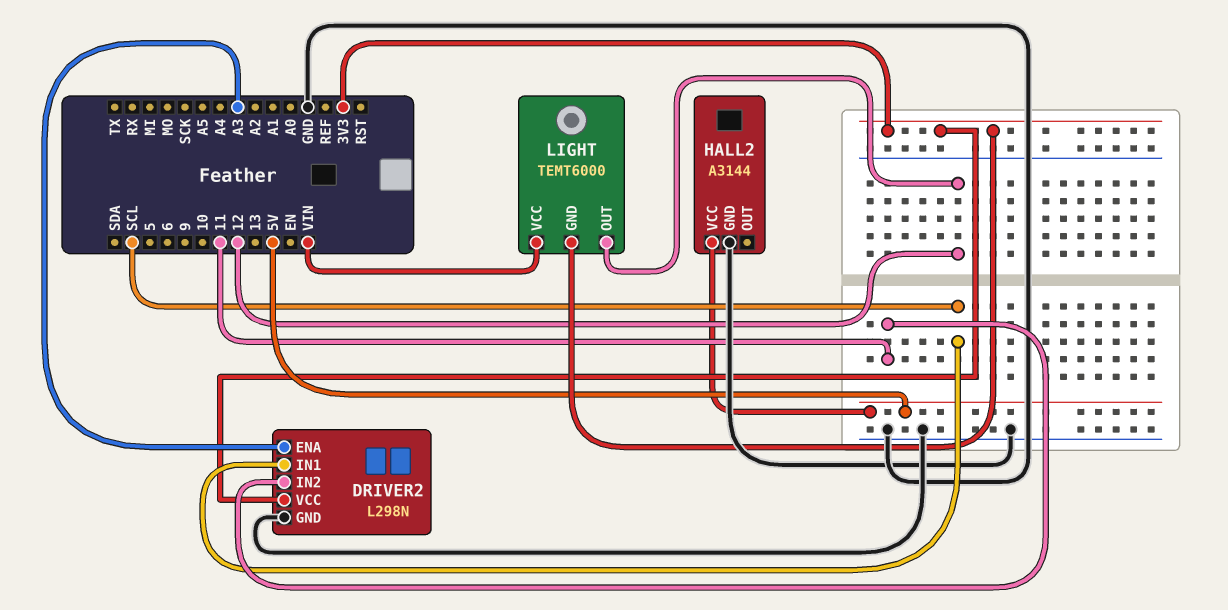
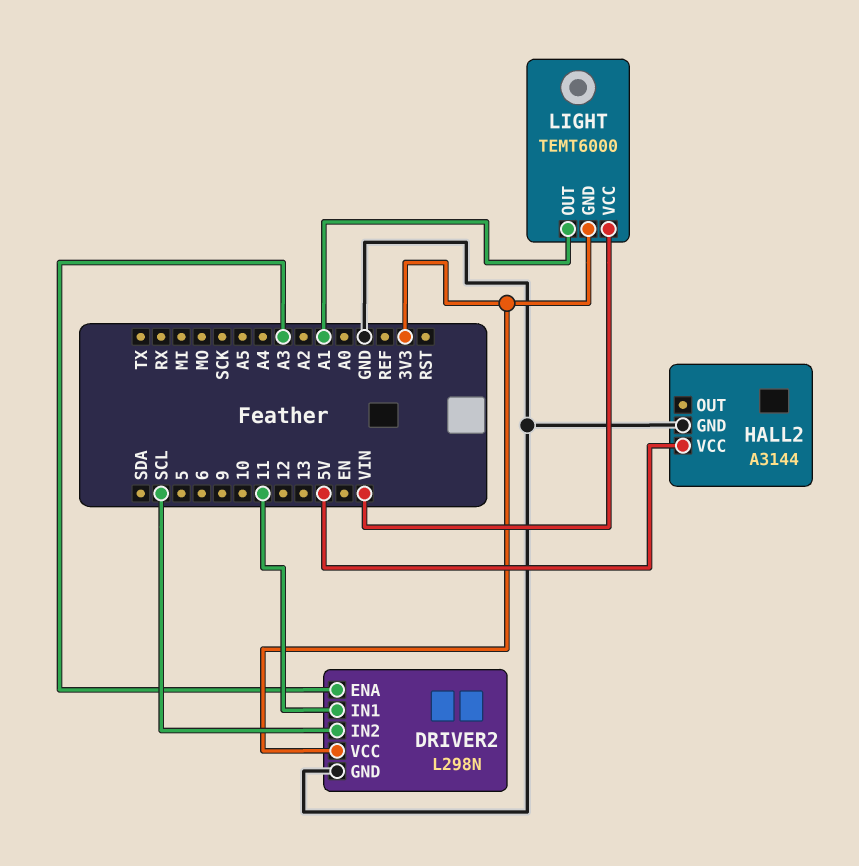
DRIVER2 pin IN1: SCL -> 11
DRIVER2 pin IN2: 11 -> SCL
LIGHT pin OUT: 12 -> A1

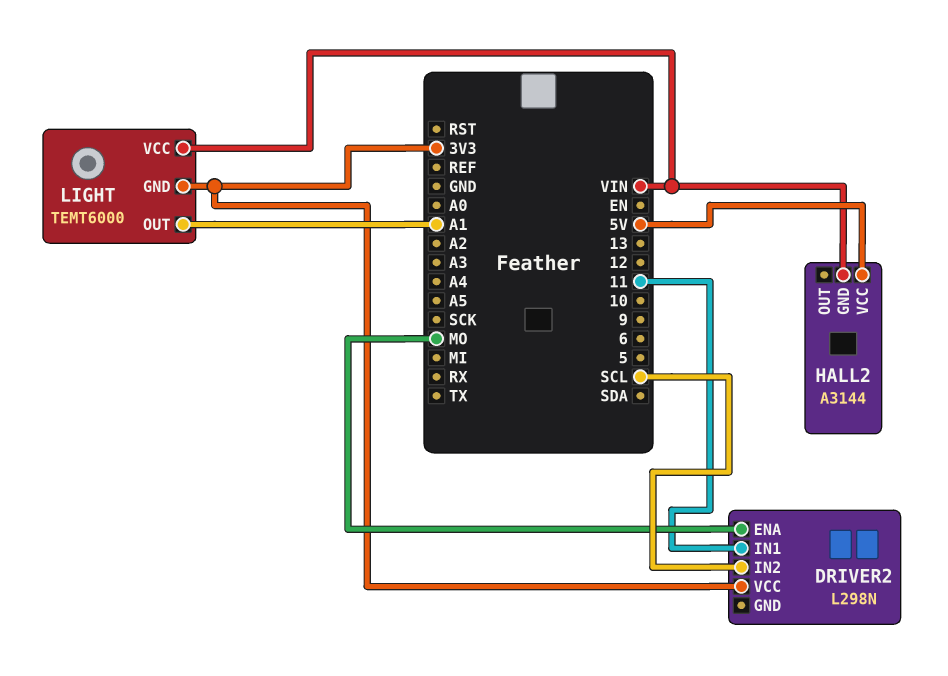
DRIVER2 pin ENA: A3 -> MO
DRIVER2 pin GND: GND -> none
HALL2 pin GND: GND -> VIN

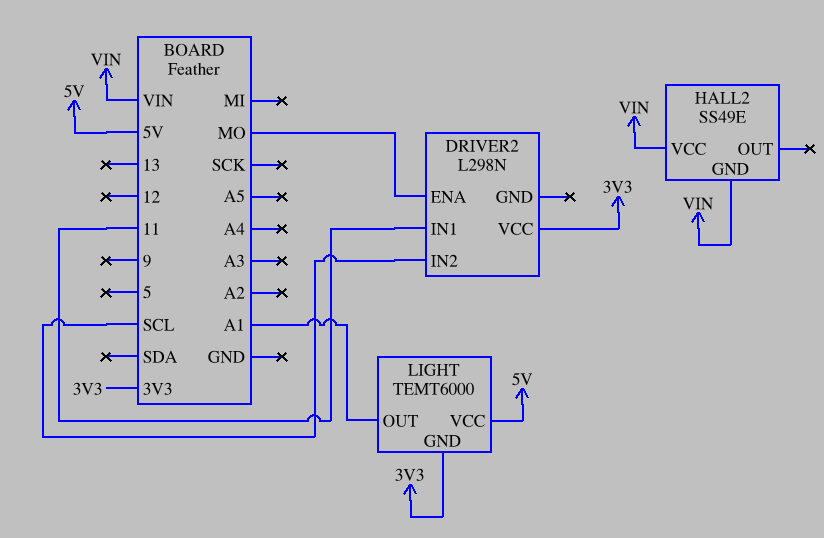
HALL2: A3144 -> SS49E
HALL2 pin VCC: 5V -> VIN
LIGHT pin VCC: VIN -> 5V

